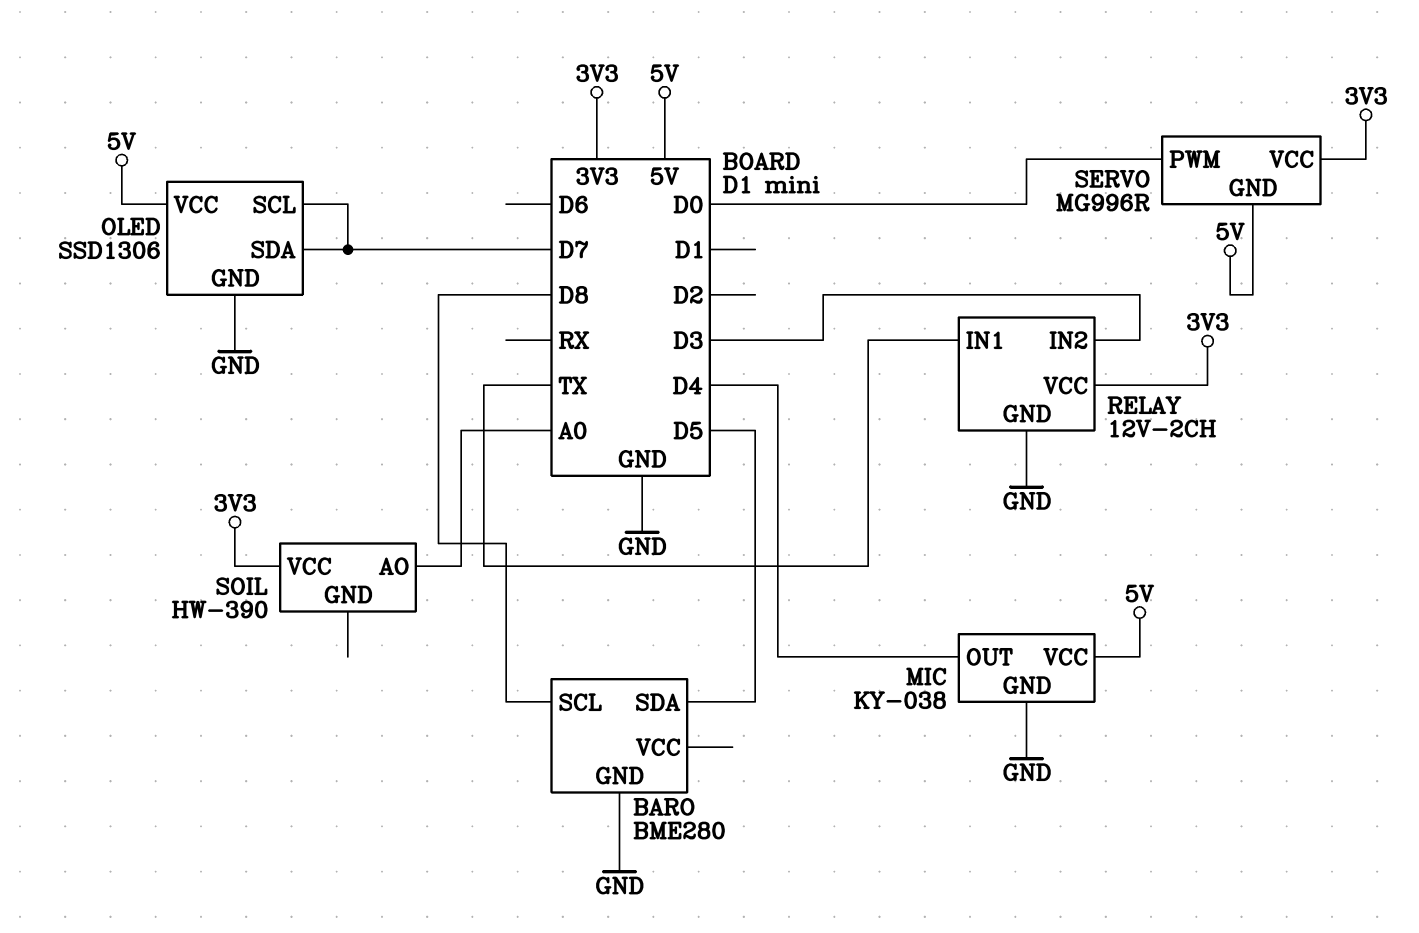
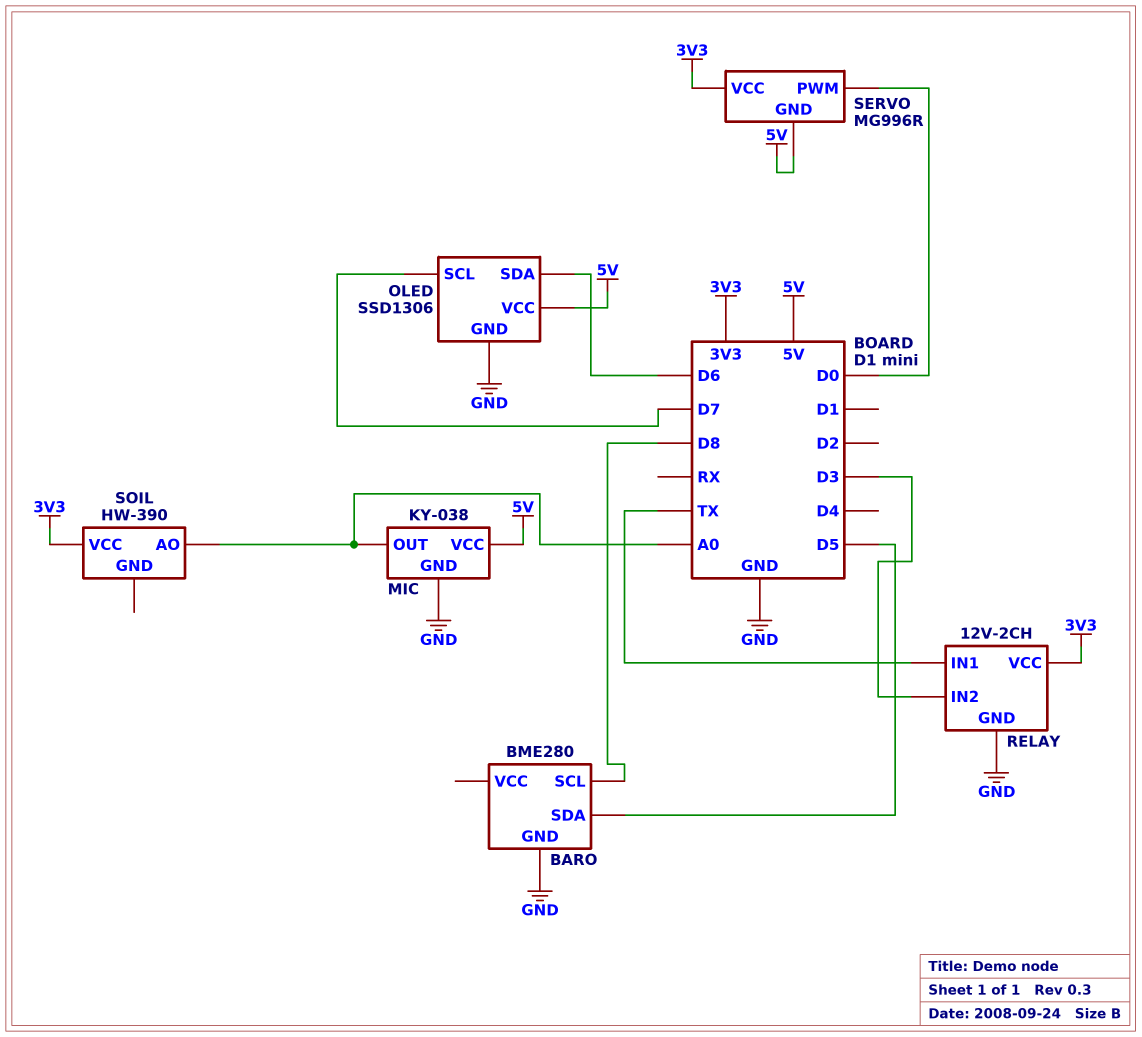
MIC pin OUT: D4 -> A0
OLED pin SDA: D7 -> D6

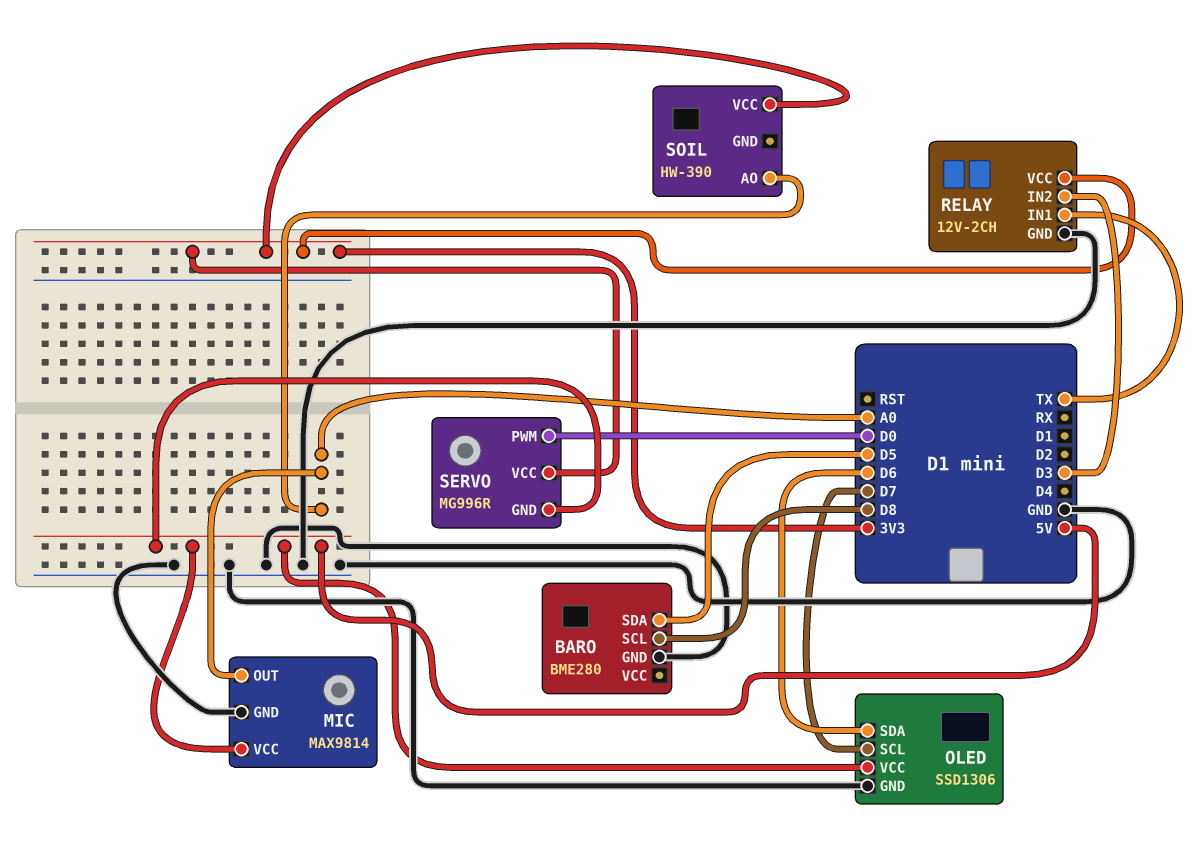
MIC: KY-038 -> MAX9814

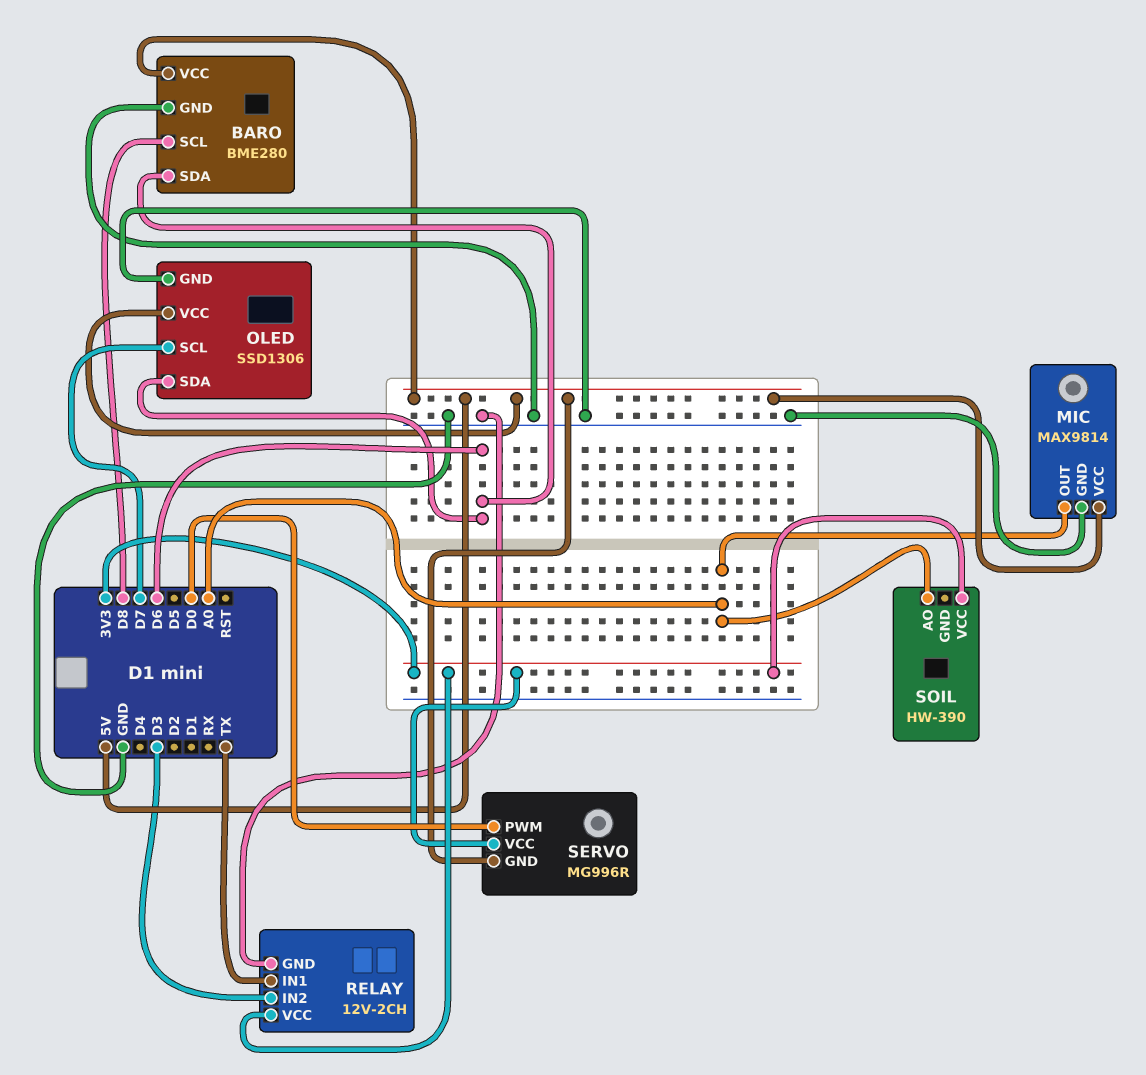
BARO pin SDA: D5 -> D6
BARO pin VCC: none -> 5V

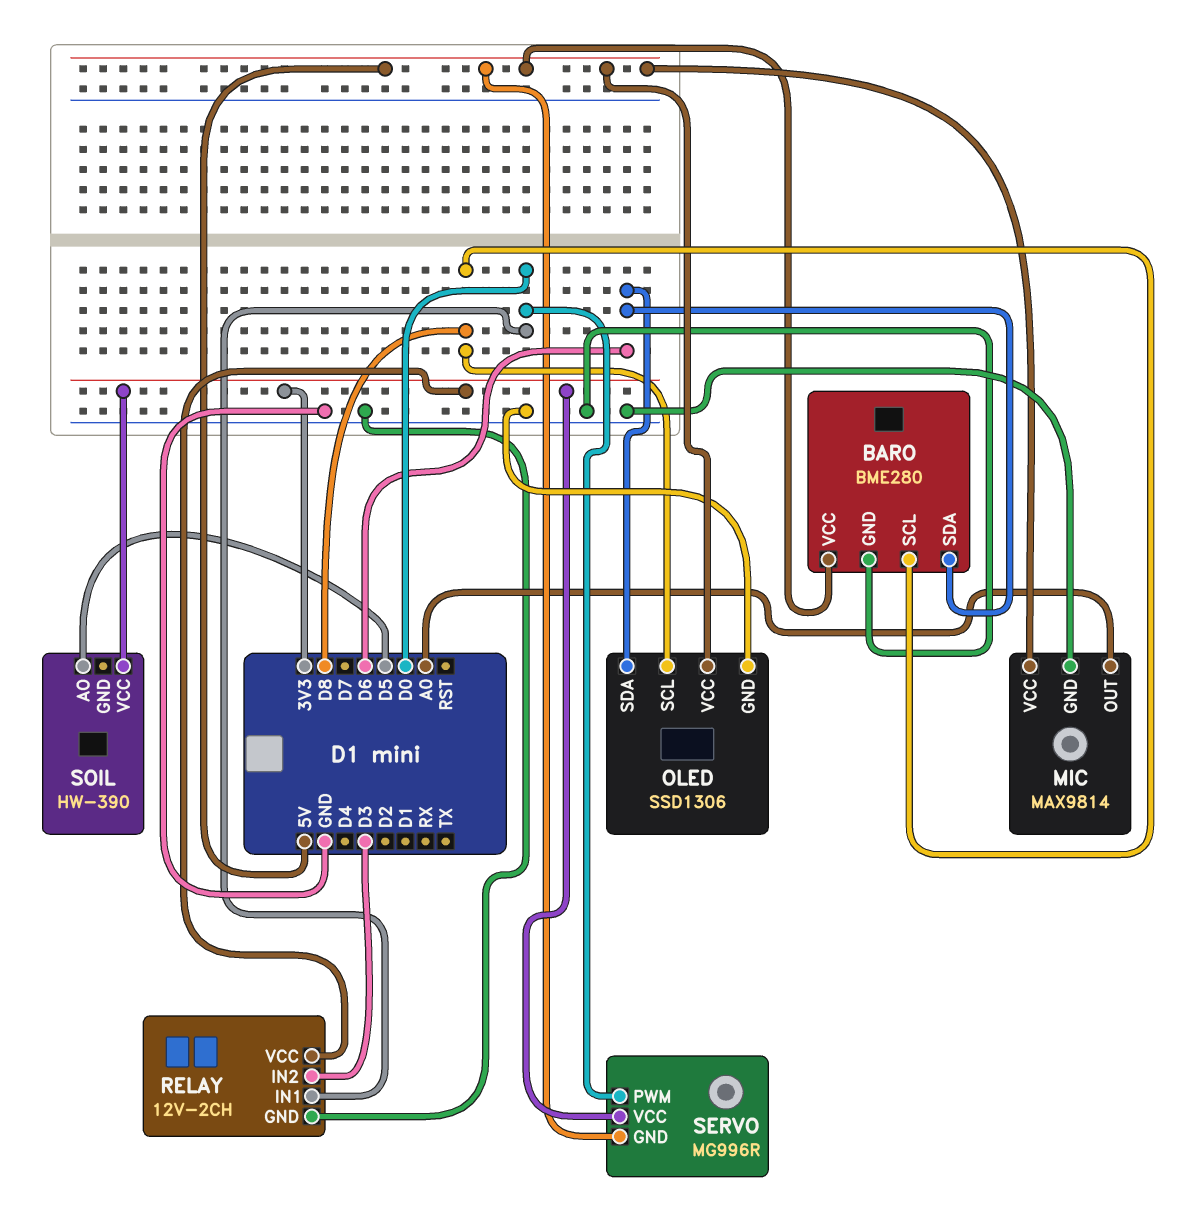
OLED pin SCL: D7 -> D8
RELAY pin IN1: TX -> D0
SOIL pin AO: A0 -> D5

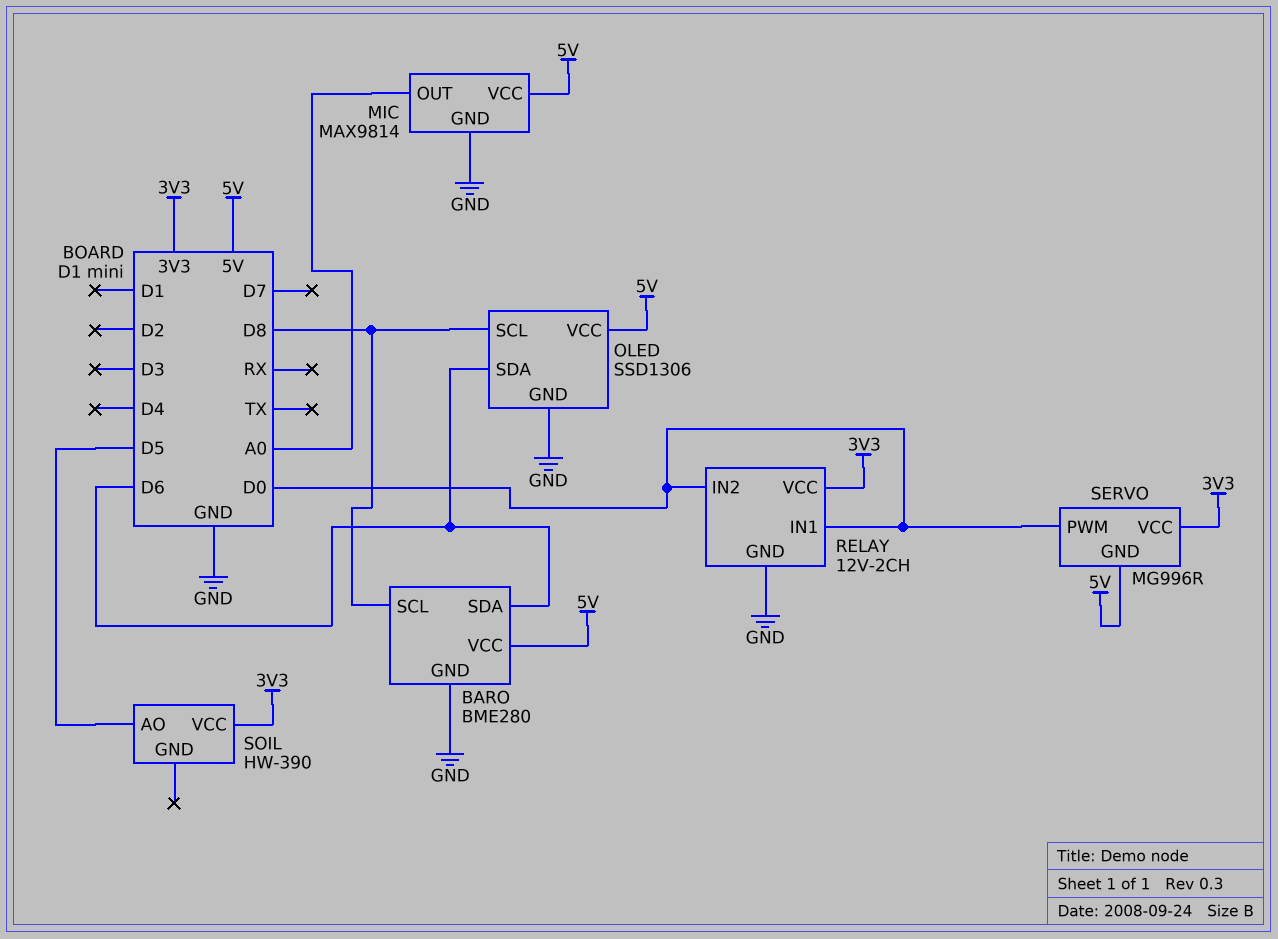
RELAY pin IN2: D3 -> D0

